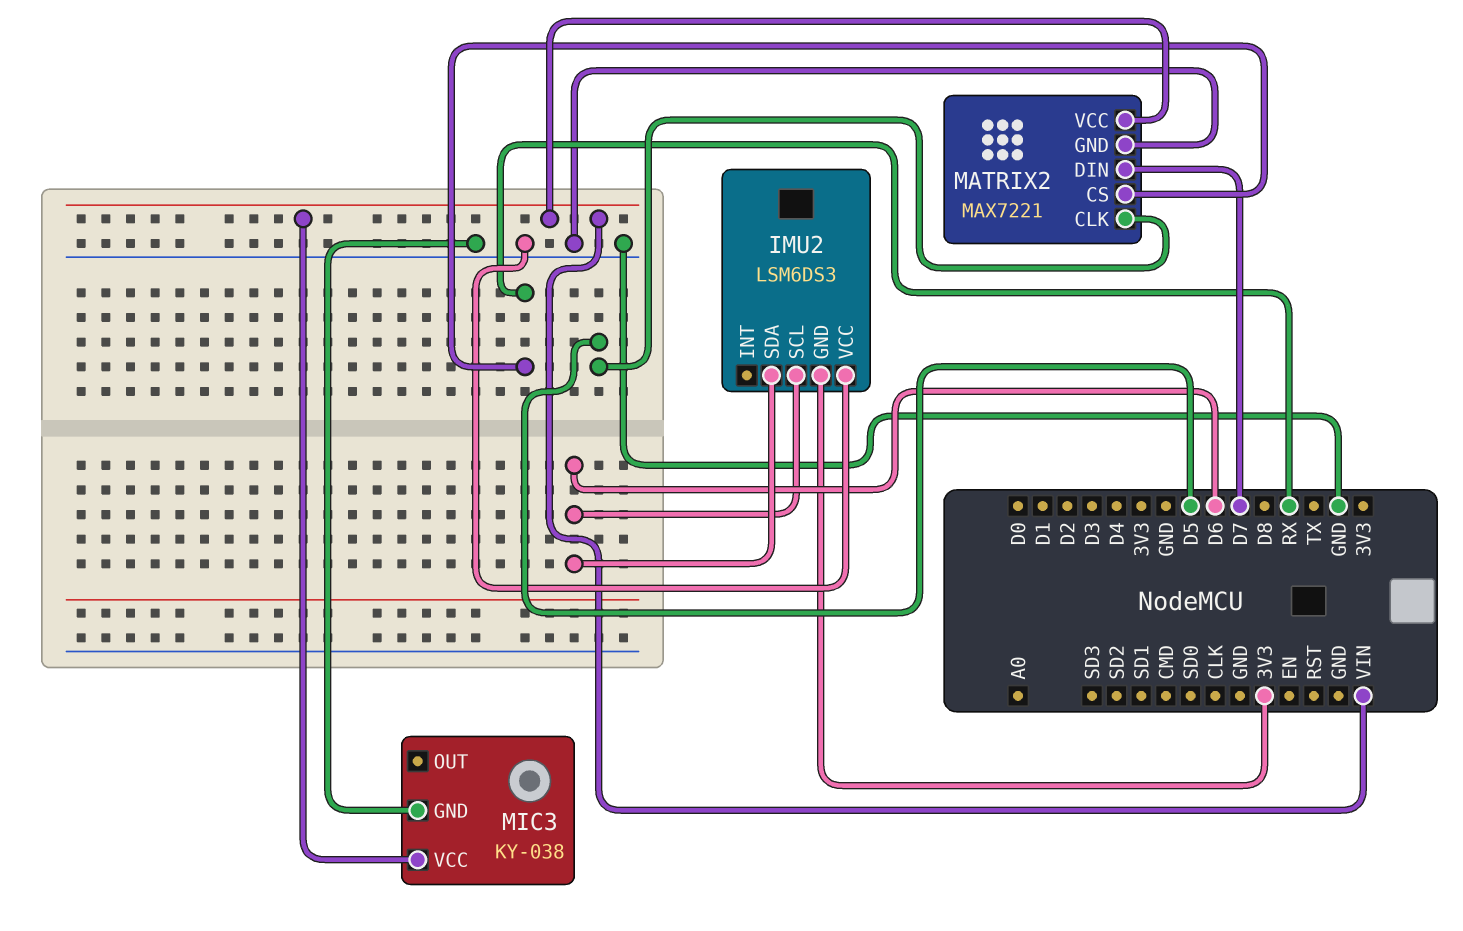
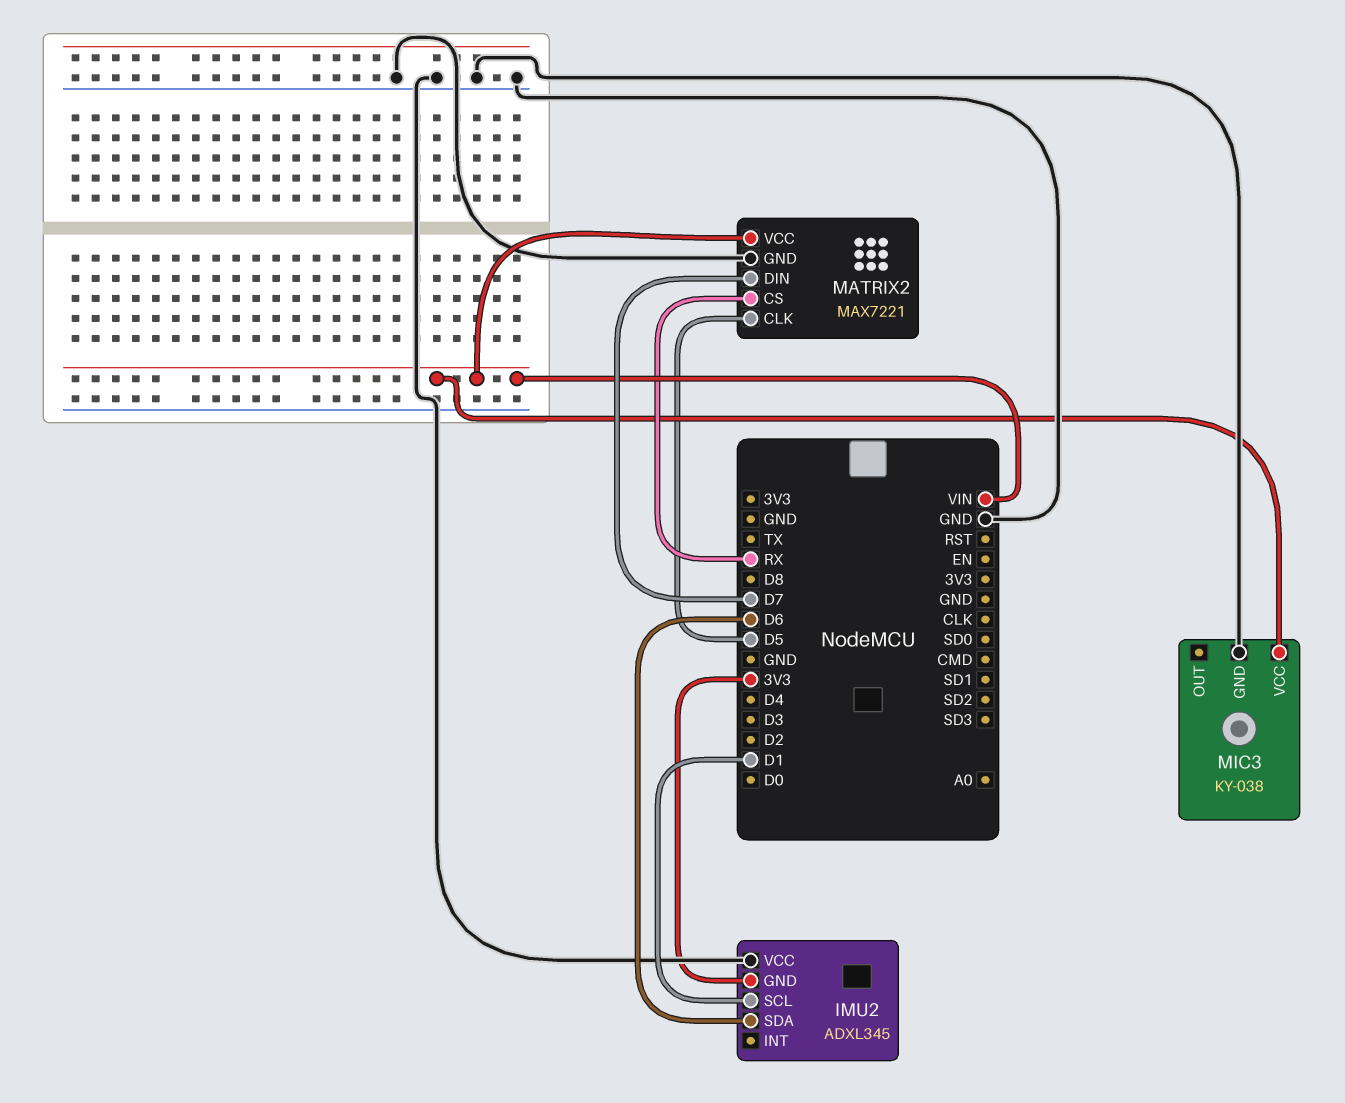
IMU2: LSM6DS3 -> ADXL345
IMU2 pin SCL: D6 -> D1

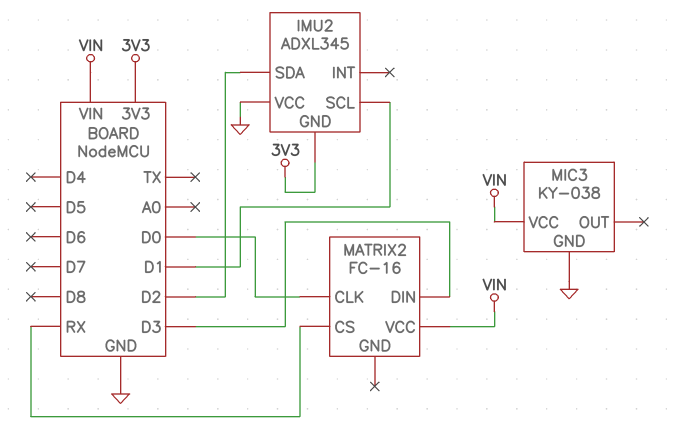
IMU2 pin SDA: D6 -> D2
MATRIX2: MAX7221 -> FC-16
MATRIX2 pin CLK: D5 -> D0
MATRIX2 pin DIN: D7 -> D3
MATRIX2 pin GND: GND -> none

